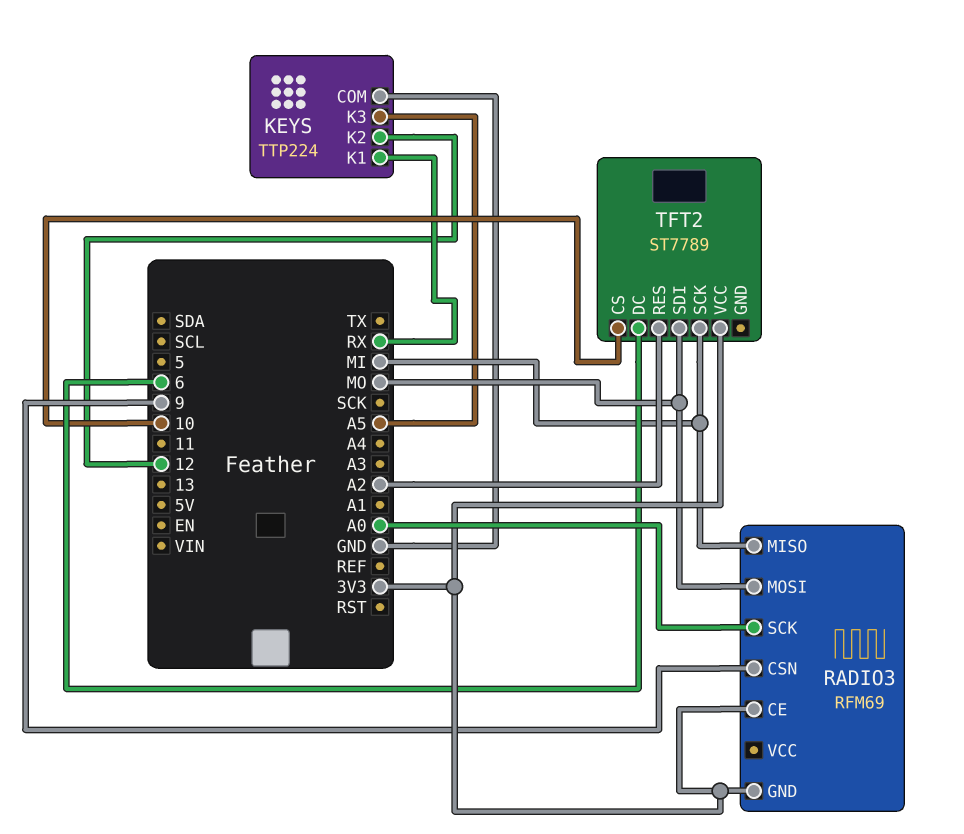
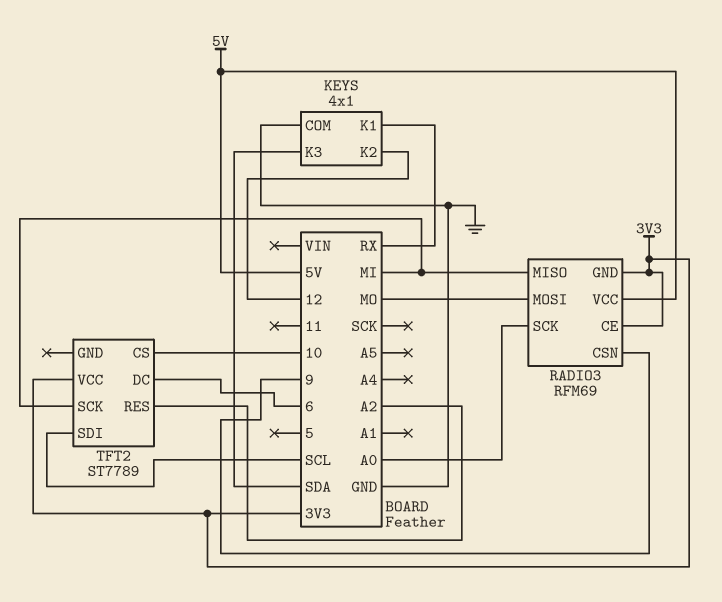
KEYS: TTP224 -> 4x1
KEYS pin K3: A5 -> SDA
RADIO3 pin VCC: none -> 5V
TFT2 pin SDI: MO -> SCL

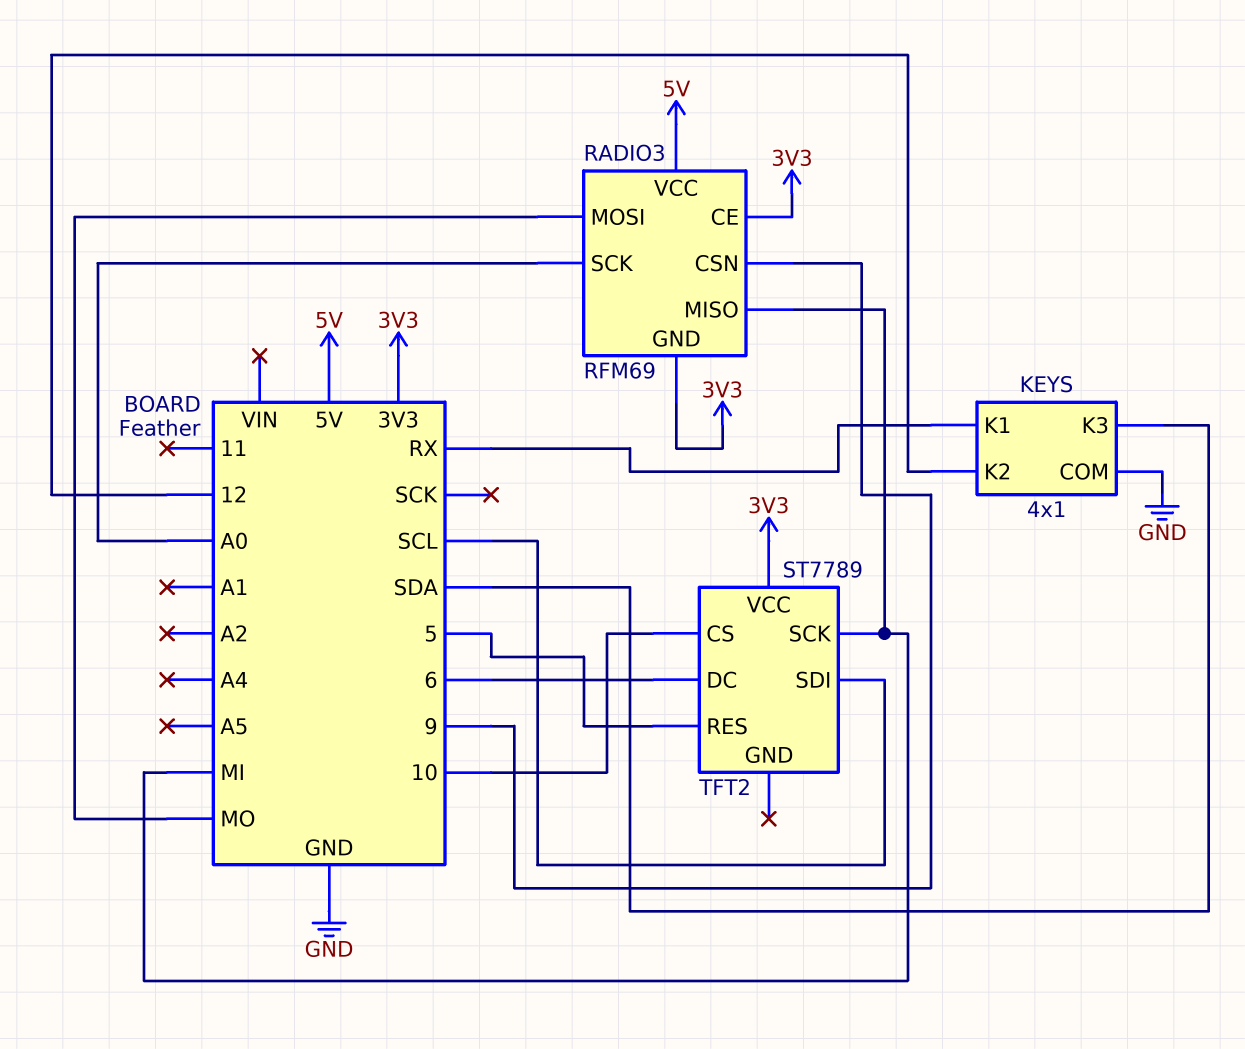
TFT2 pin RES: A2 -> 5

